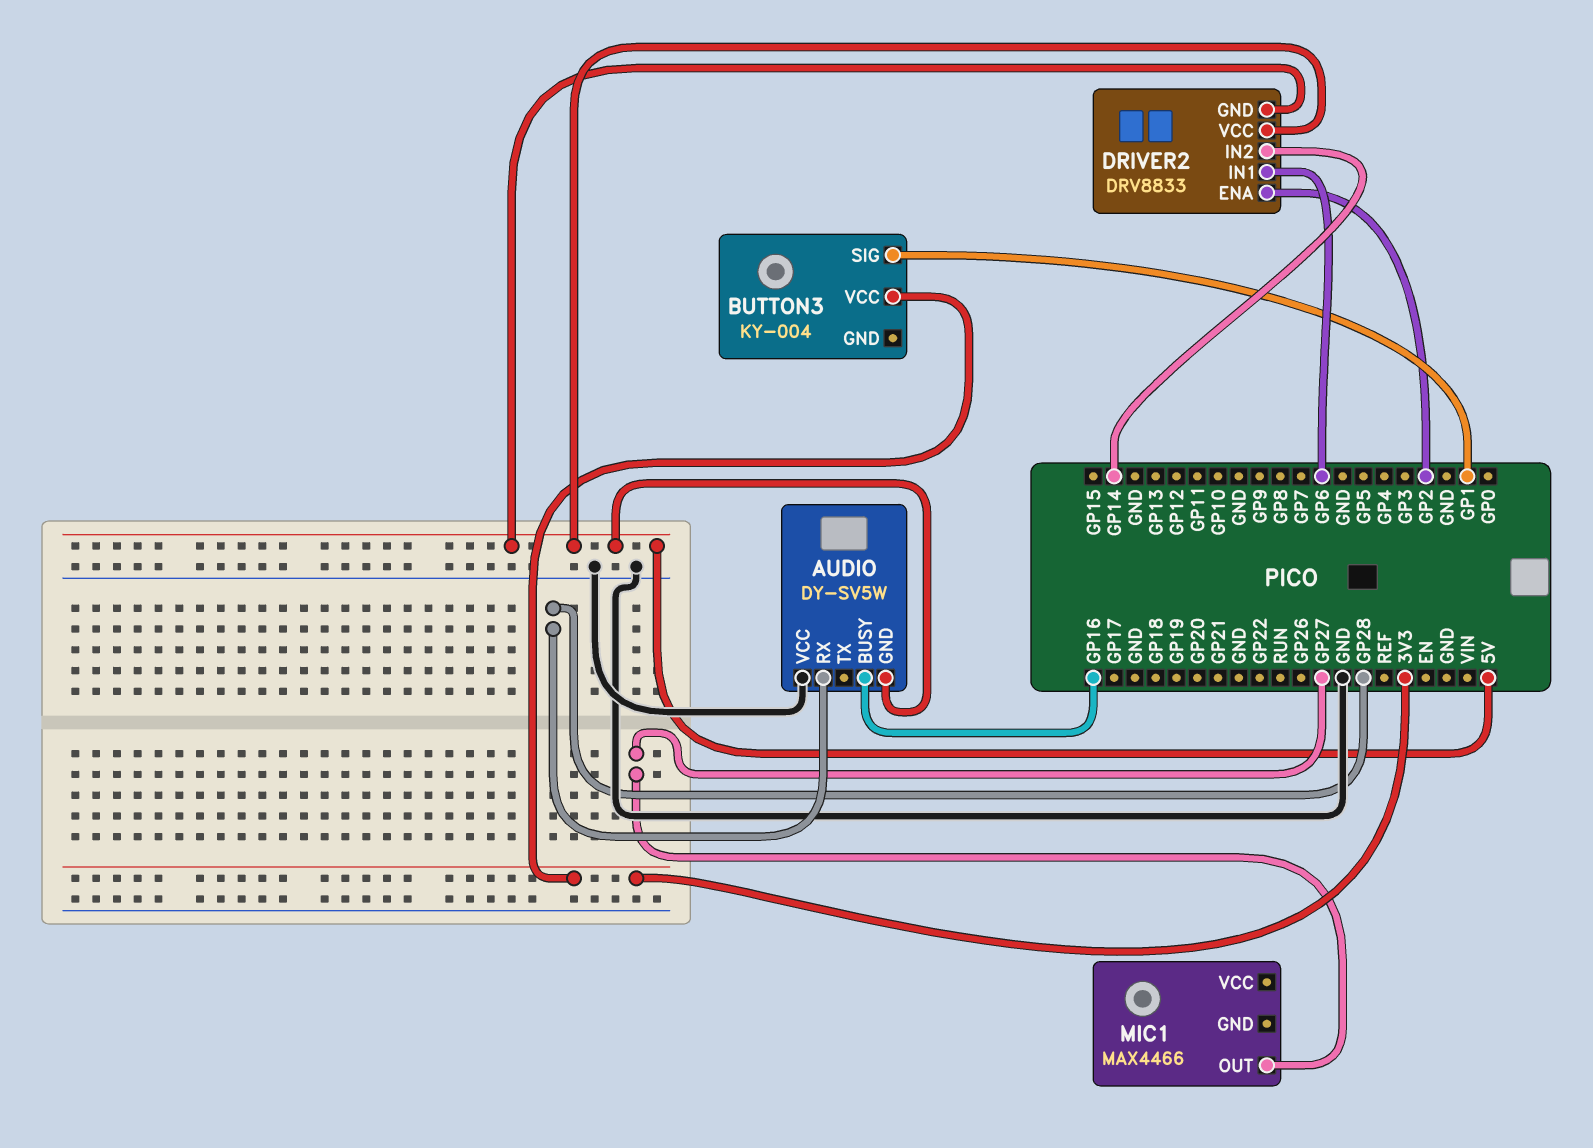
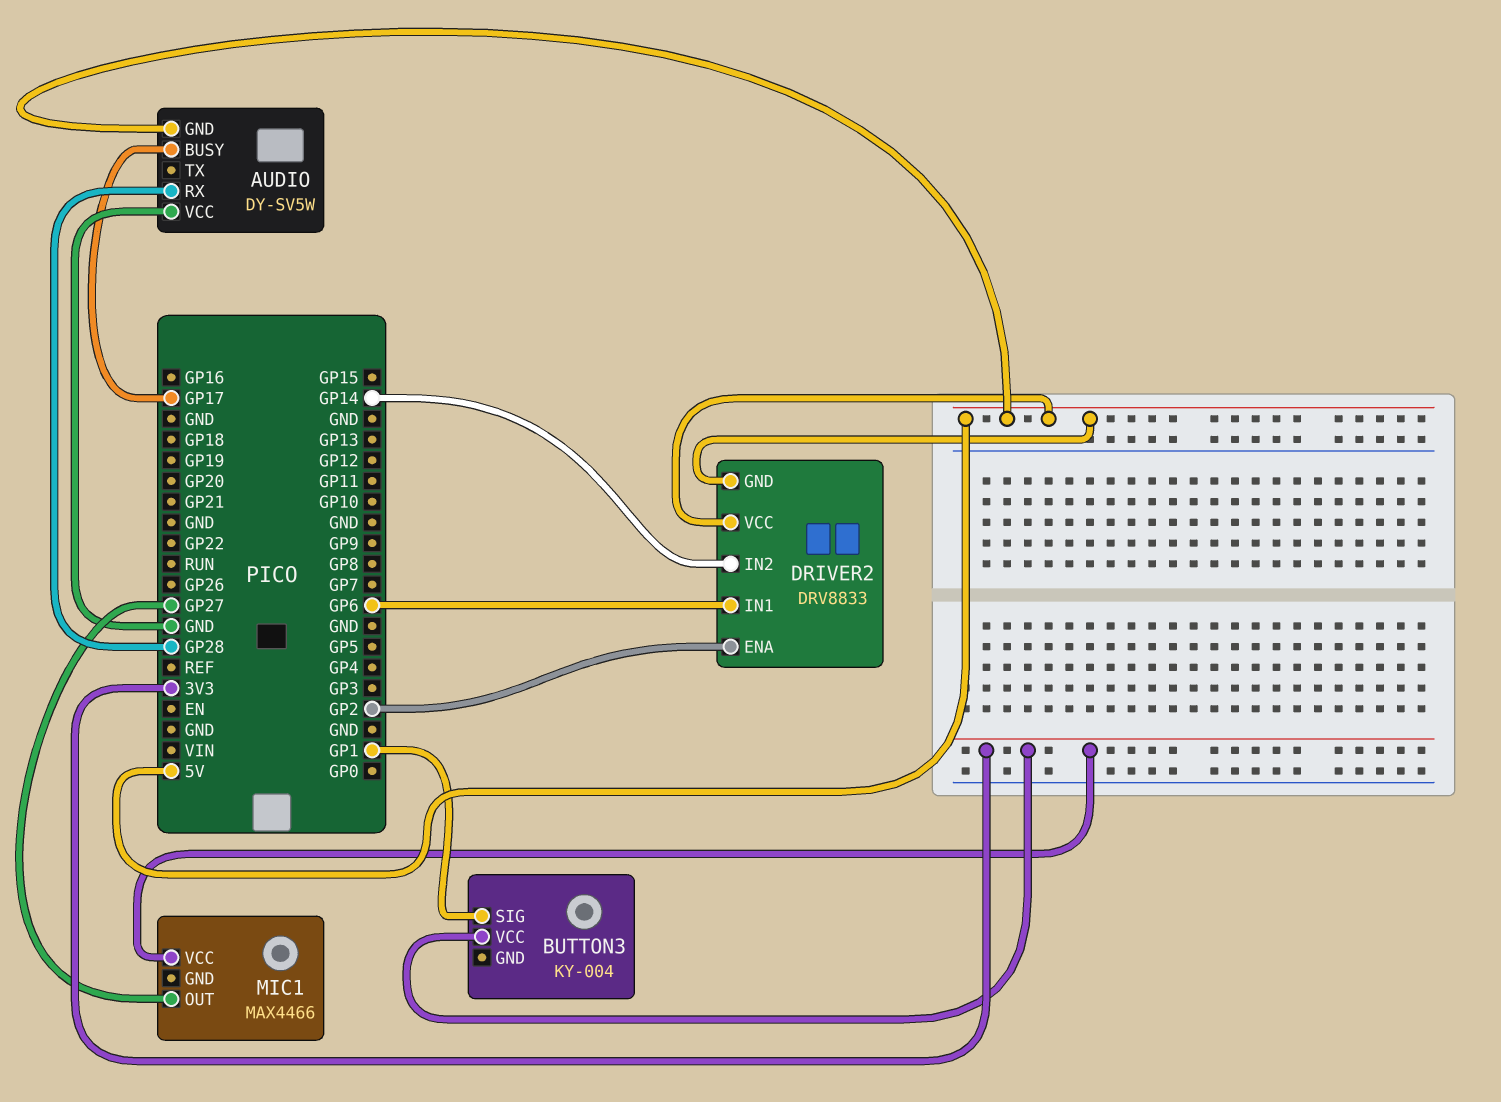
AUDIO pin BUSY: GP16 -> GP17
MIC1 pin VCC: none -> 3V3

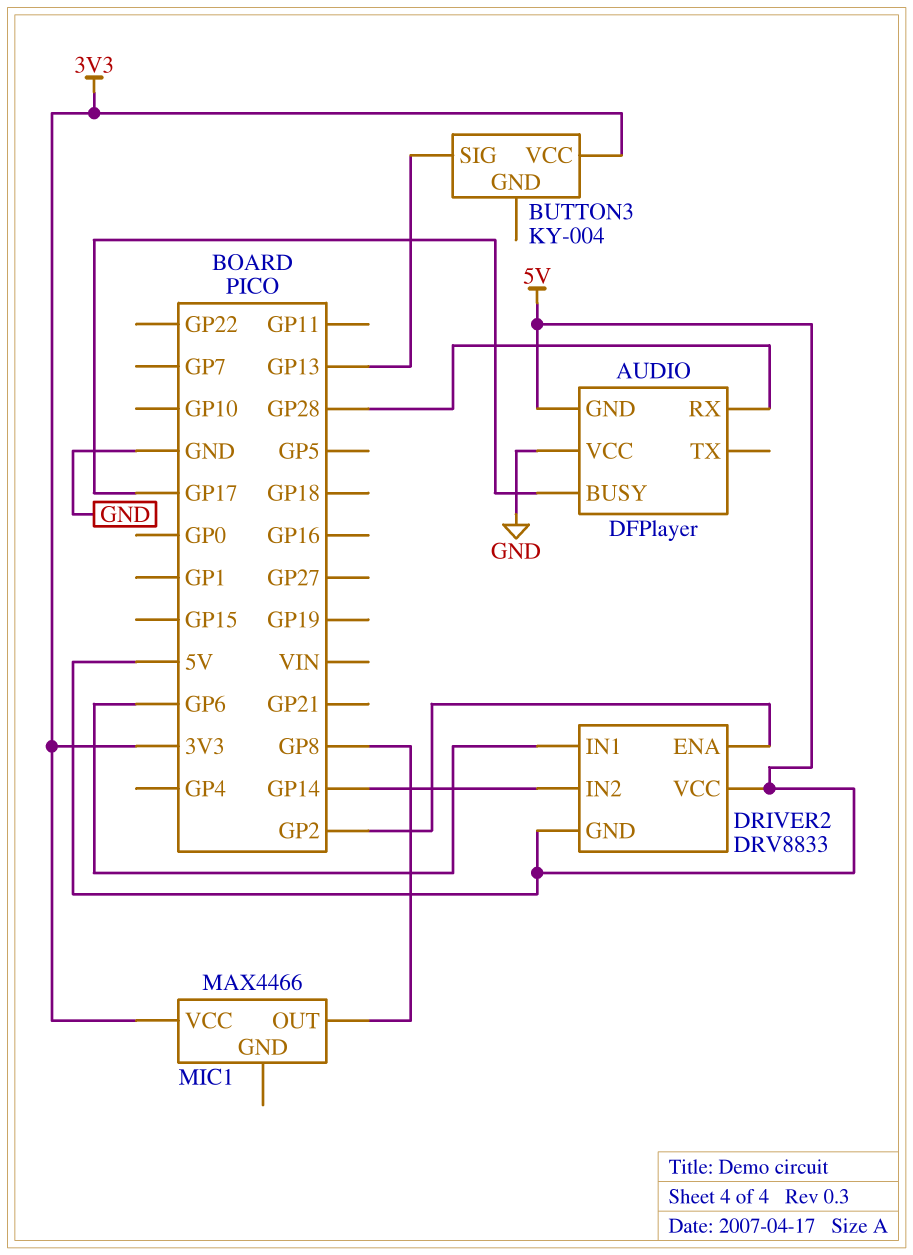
AUDIO: DY-SV5W -> DFPlayer
BUTTON3 pin SIG: GP1 -> GP13
MIC1 pin OUT: GP27 -> GP8

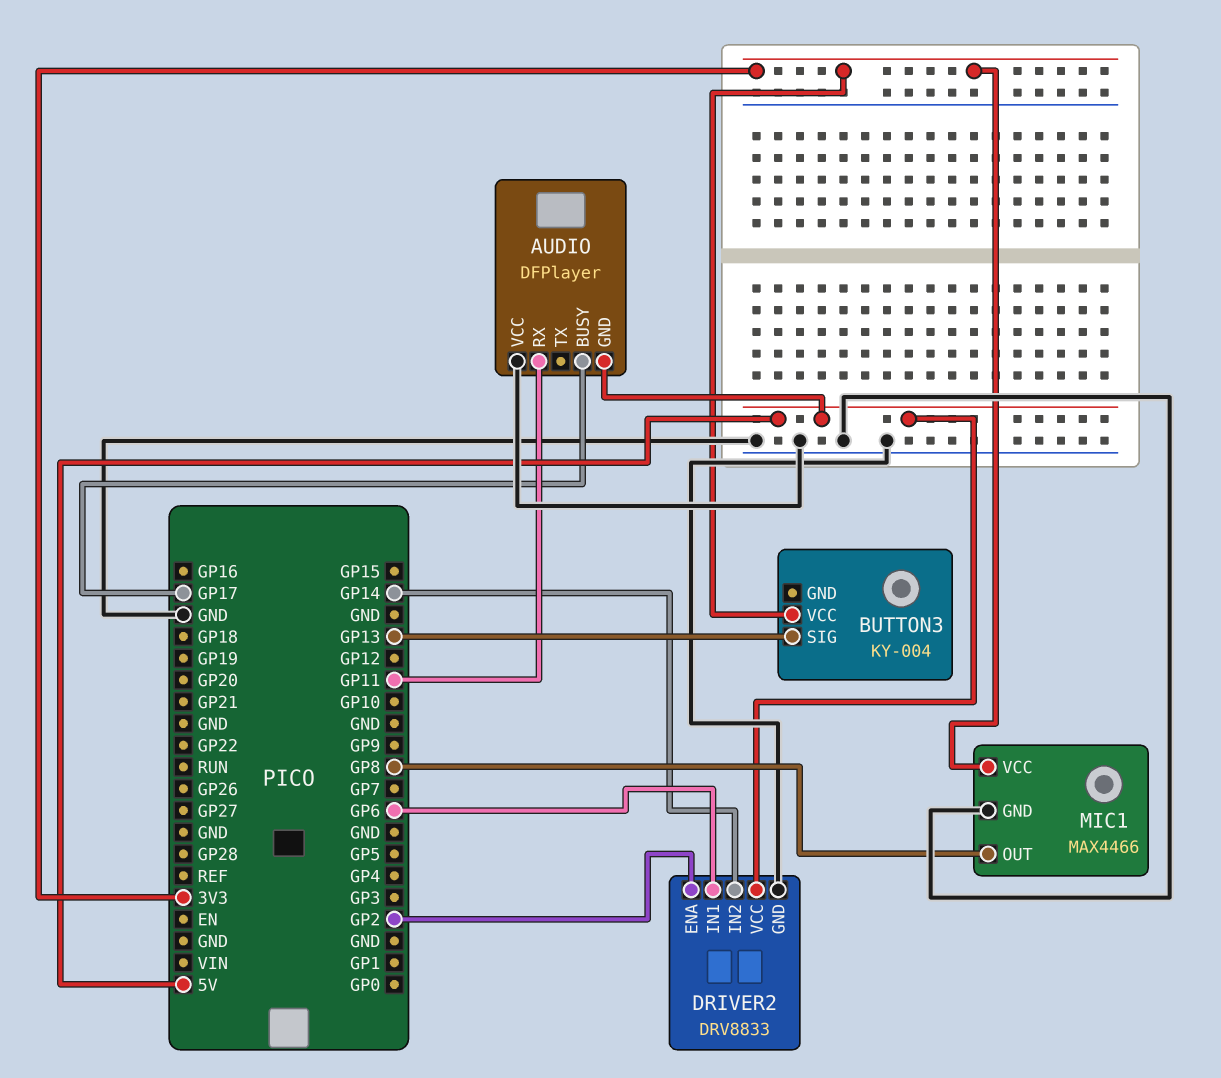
AUDIO pin RX: GP28 -> GP11
DRIVER2 pin GND: 5V -> GND
MIC1 pin GND: none -> GND

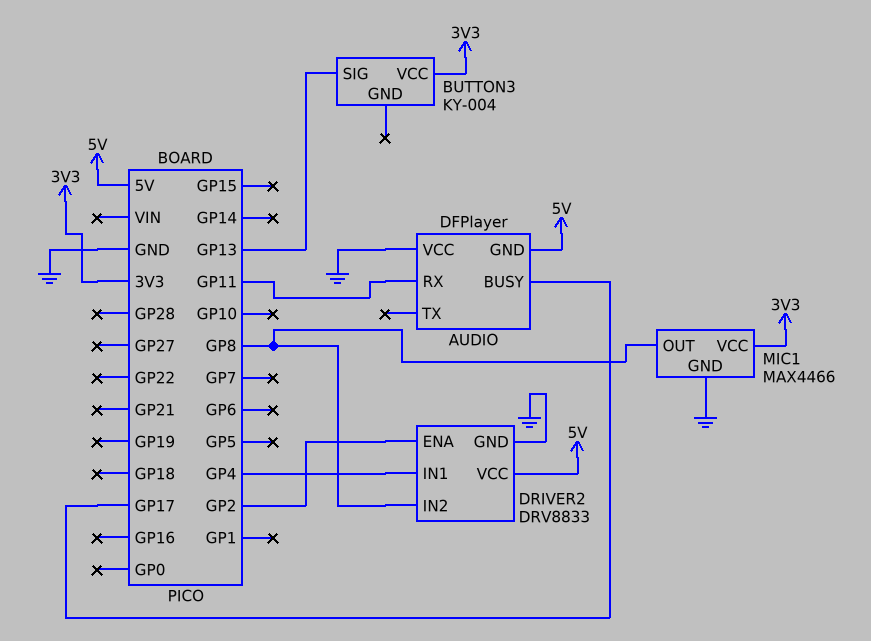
DRIVER2 pin IN1: GP6 -> GP4
DRIVER2 pin IN2: GP14 -> GP8

